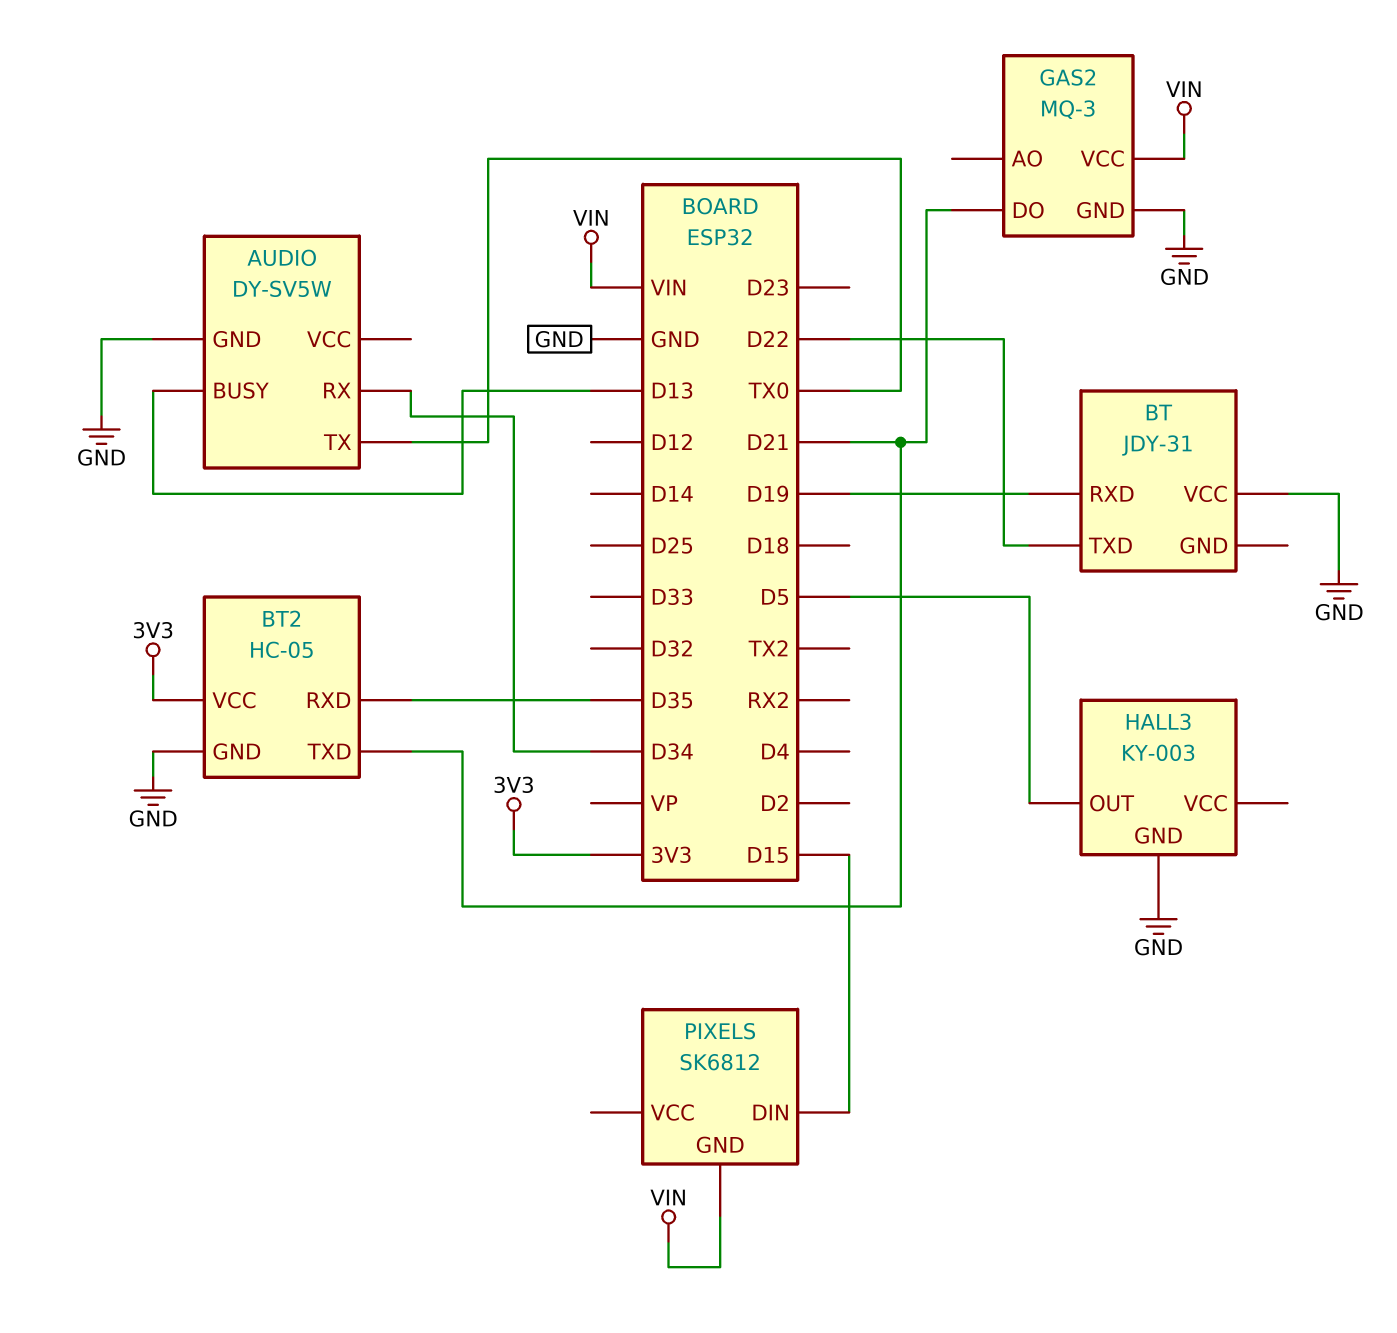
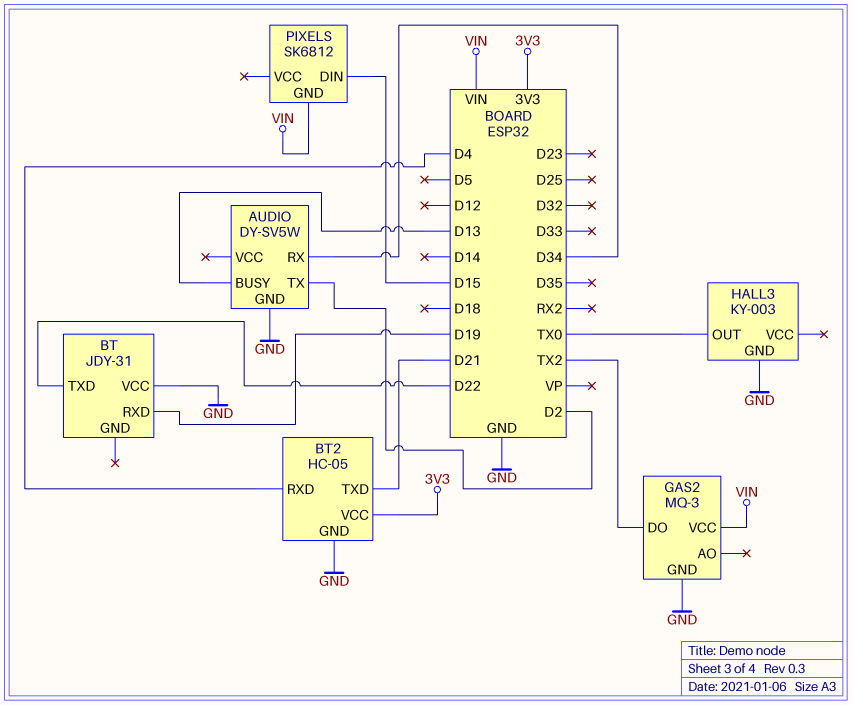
AUDIO pin TX: TX0 -> D2
BT2 pin RXD: D35 -> D4
GAS2 pin DO: D21 -> TX2
HALL3 pin OUT: D5 -> TX0

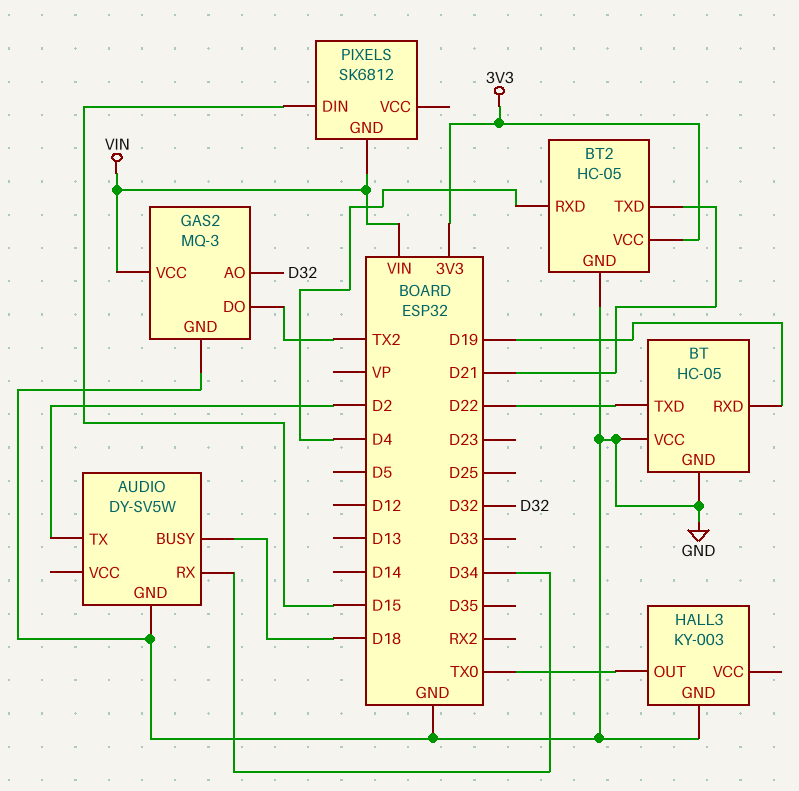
AUDIO pin BUSY: D13 -> D18
BT: JDY-31 -> HC-05
BT pin GND: none -> GND
GAS2 pin AO: none -> D32

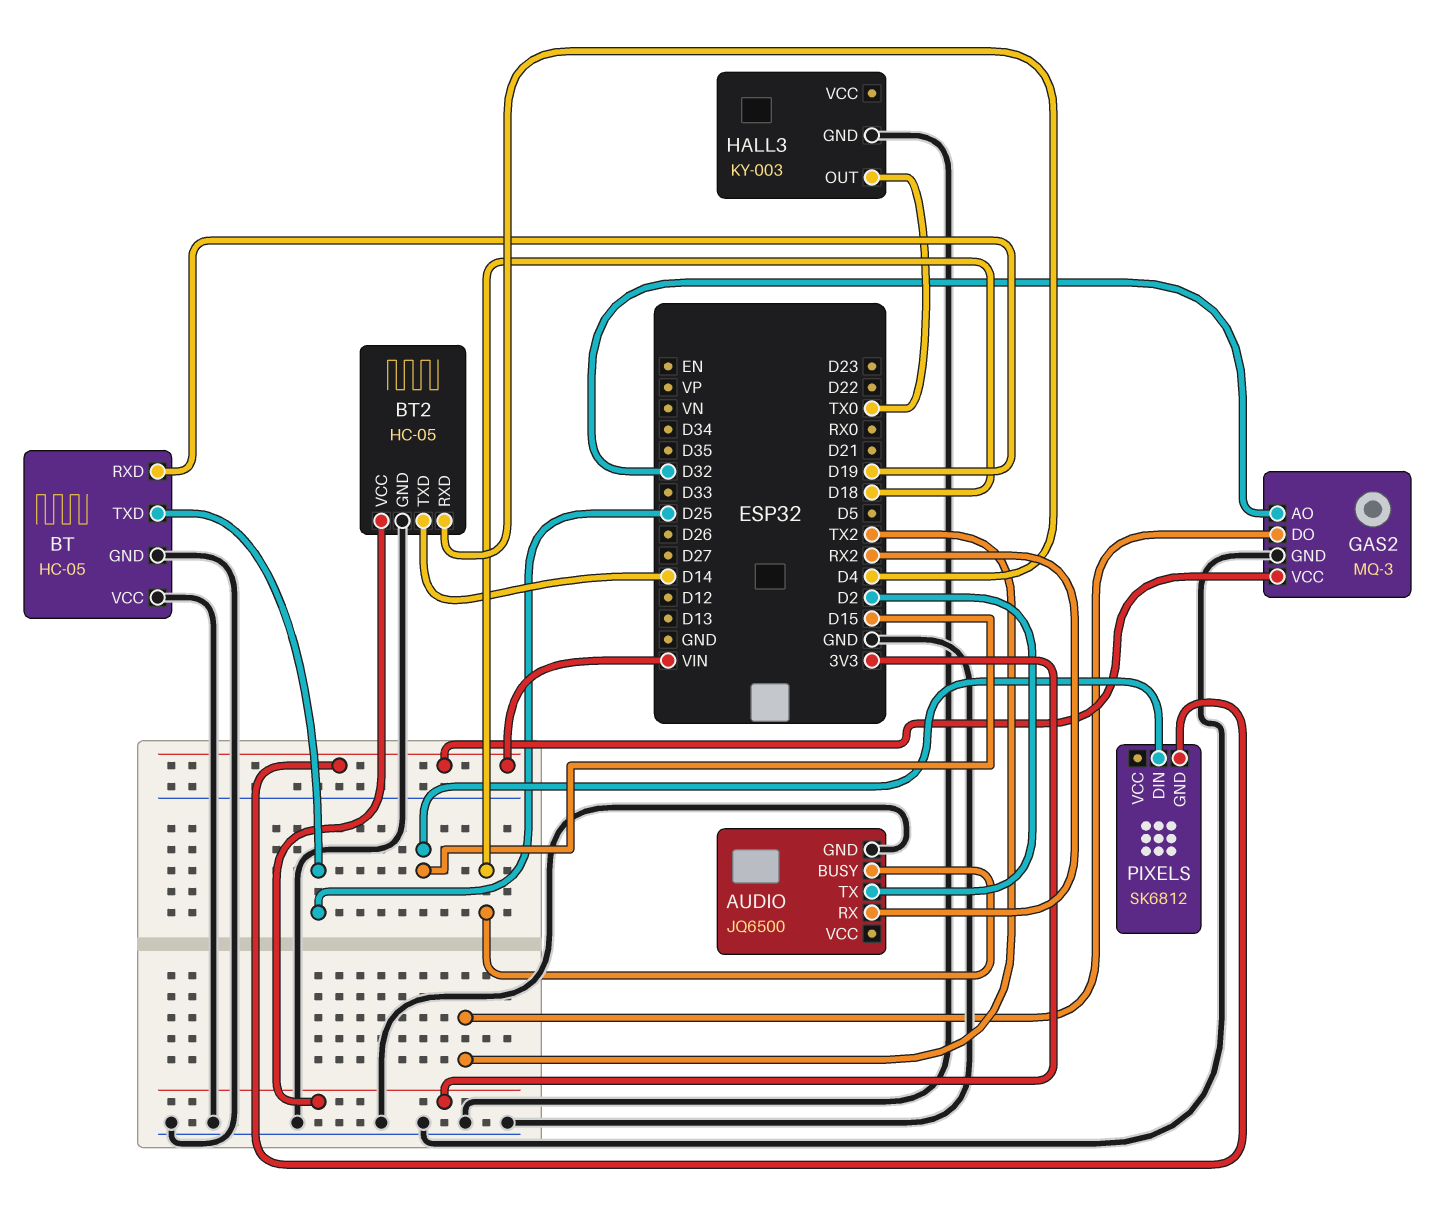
AUDIO: DY-SV5W -> JQ6500
AUDIO pin RX: D34 -> RX2
BT pin TXD: D22 -> D25
BT2 pin TXD: D21 -> D14

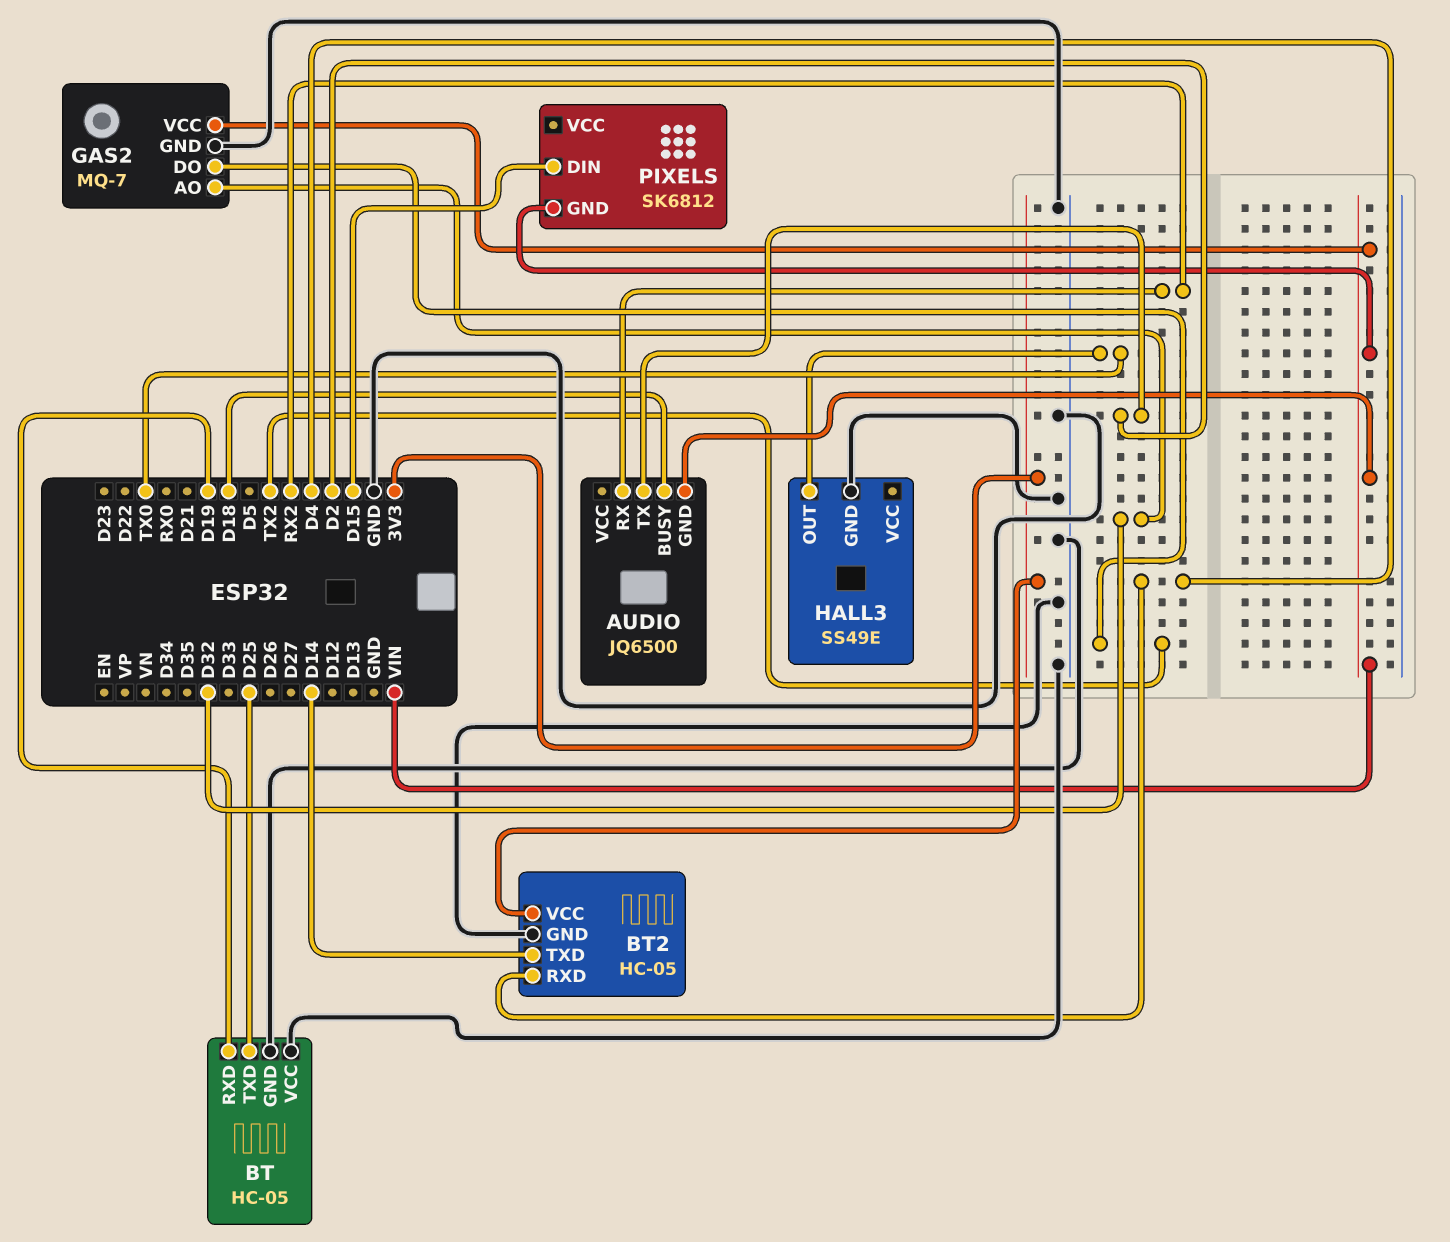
AUDIO pin GND: GND -> VIN
GAS2: MQ-3 -> MQ-7
HALL3: KY-003 -> SS49E

